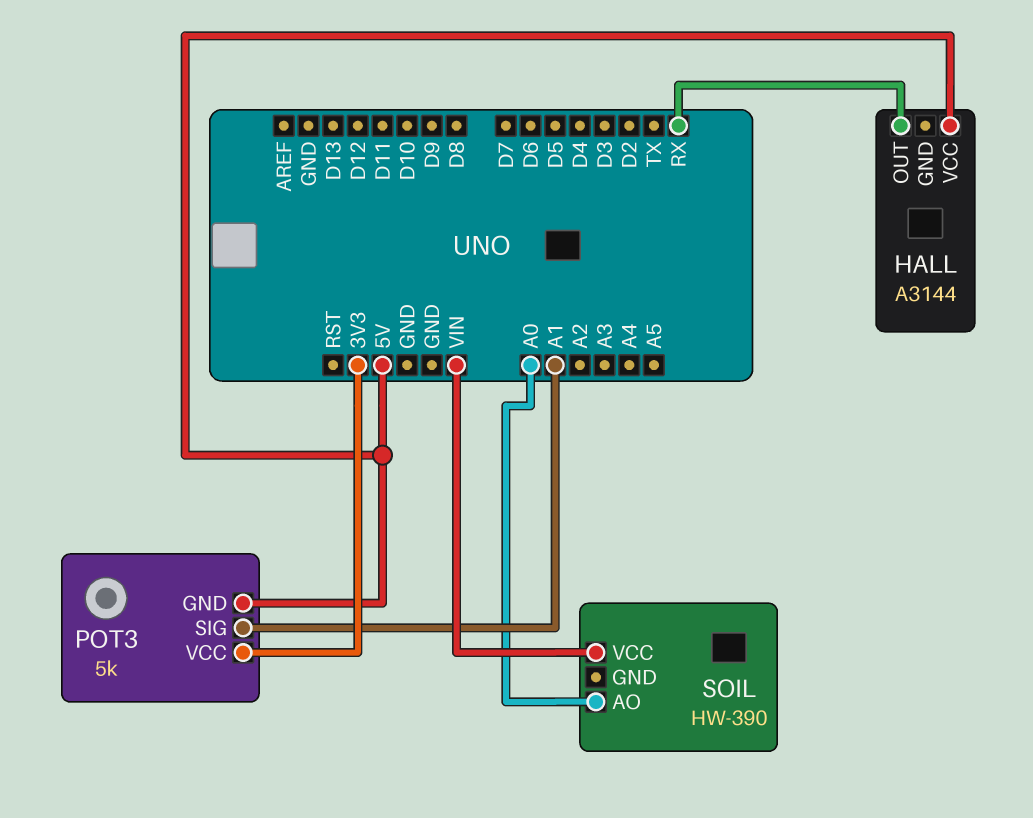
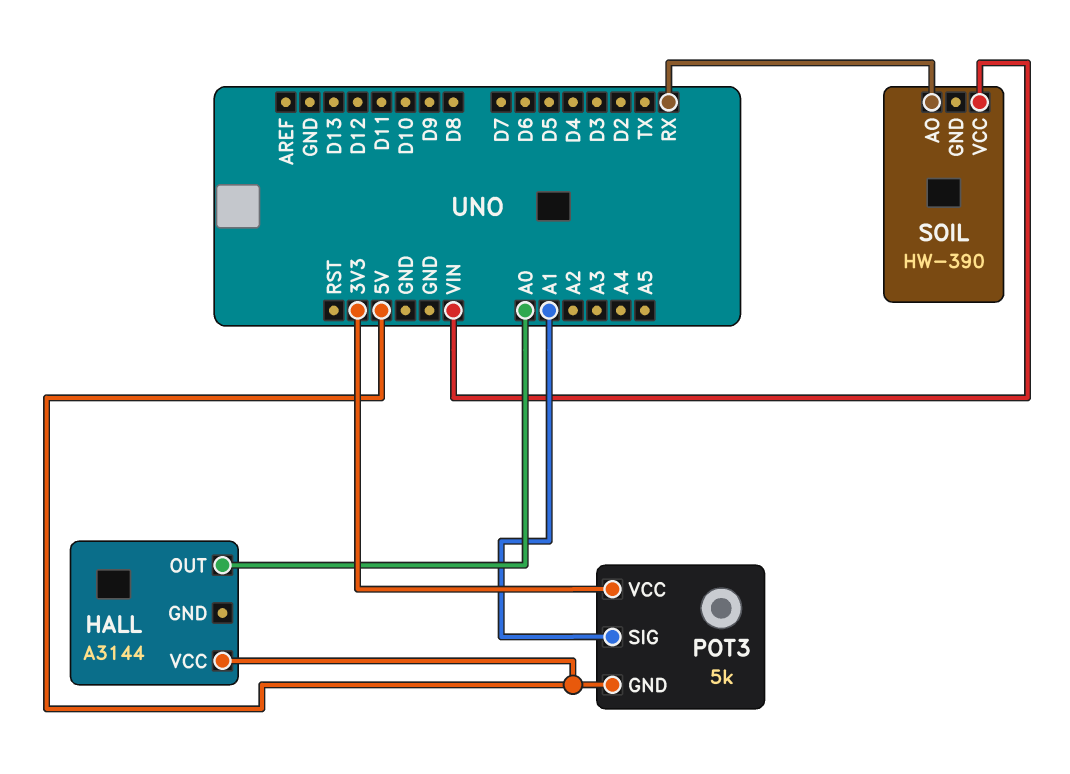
HALL pin OUT: RX -> A0
SOIL pin AO: A0 -> RX

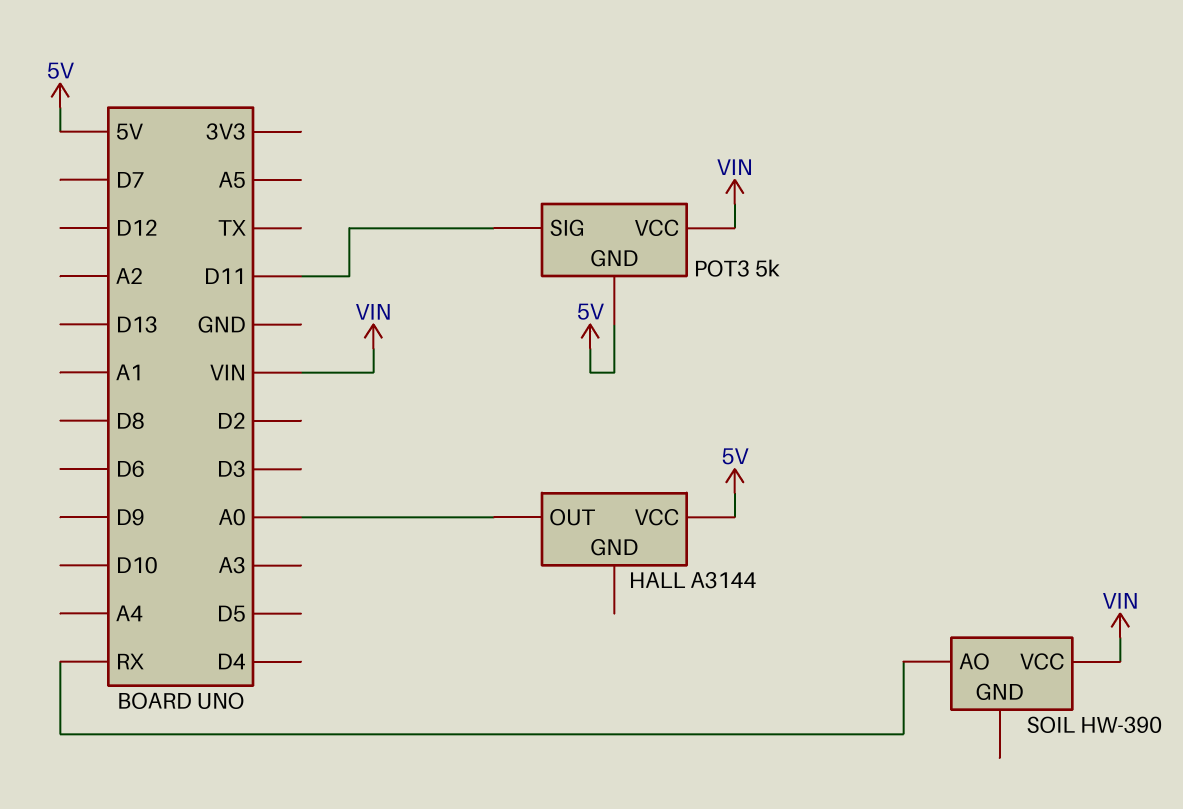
POT3 pin SIG: A1 -> D11
POT3 pin VCC: 3V3 -> VIN

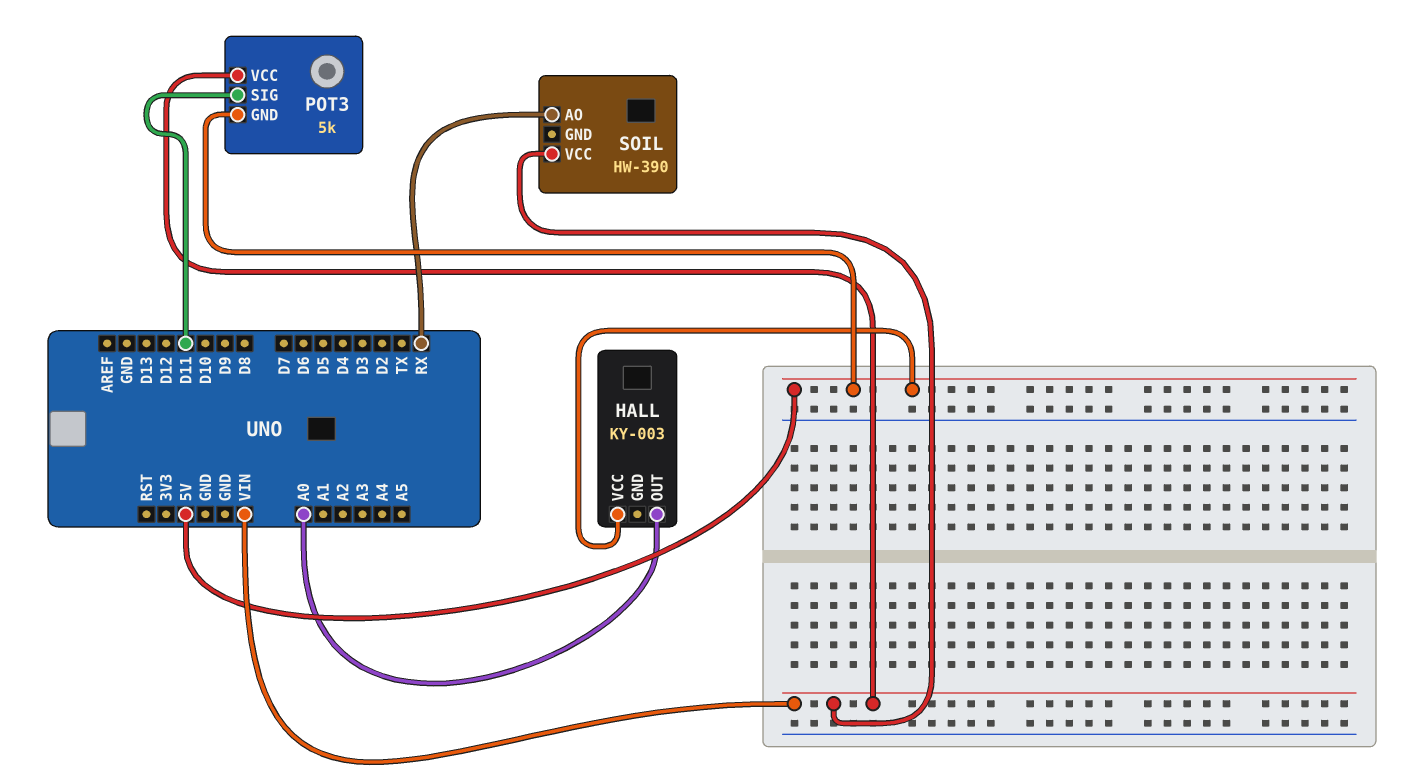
HALL: A3144 -> KY-003

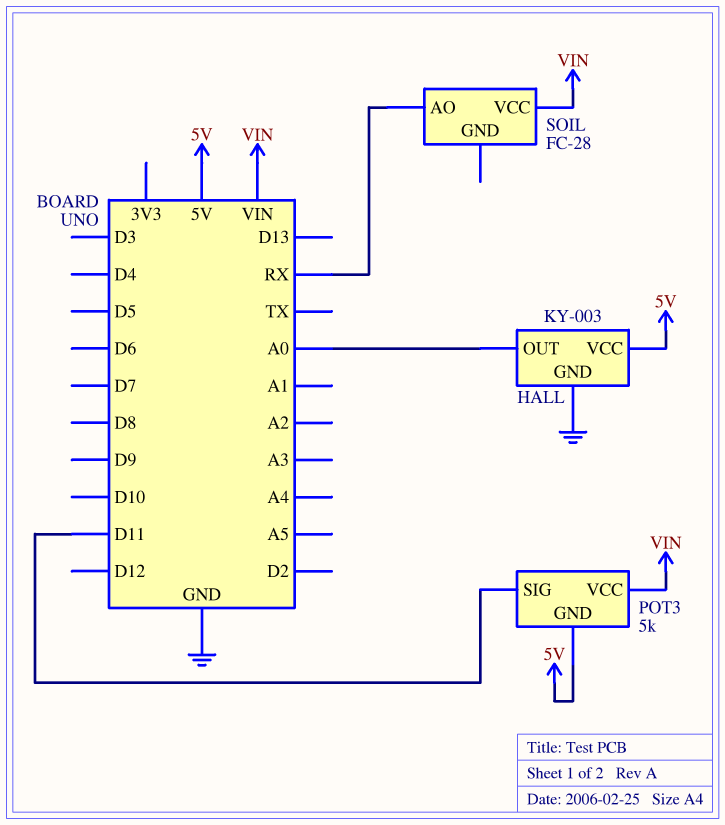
HALL pin GND: none -> GND
SOIL: HW-390 -> FC-28

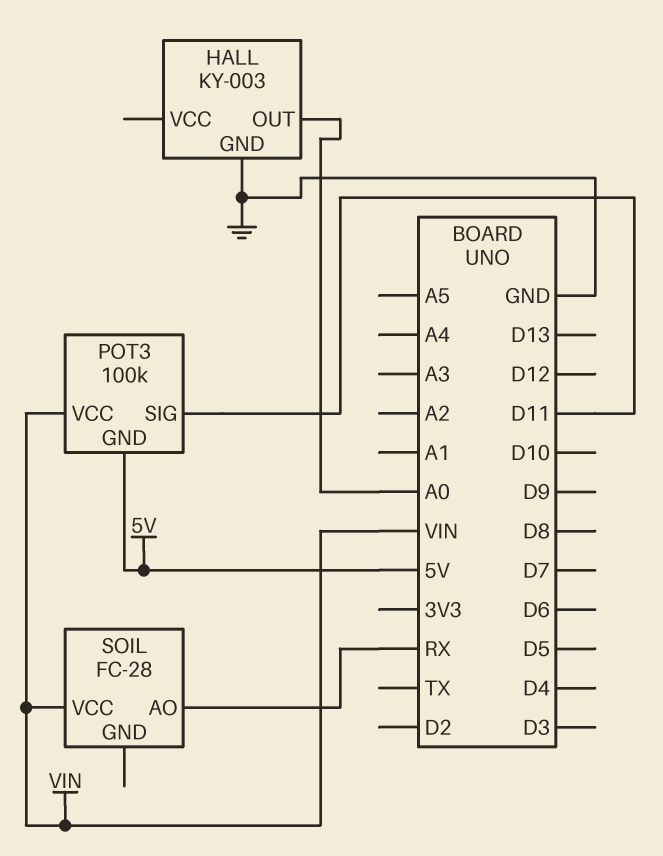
HALL pin VCC: 5V -> none
POT3: 5k -> 100k

